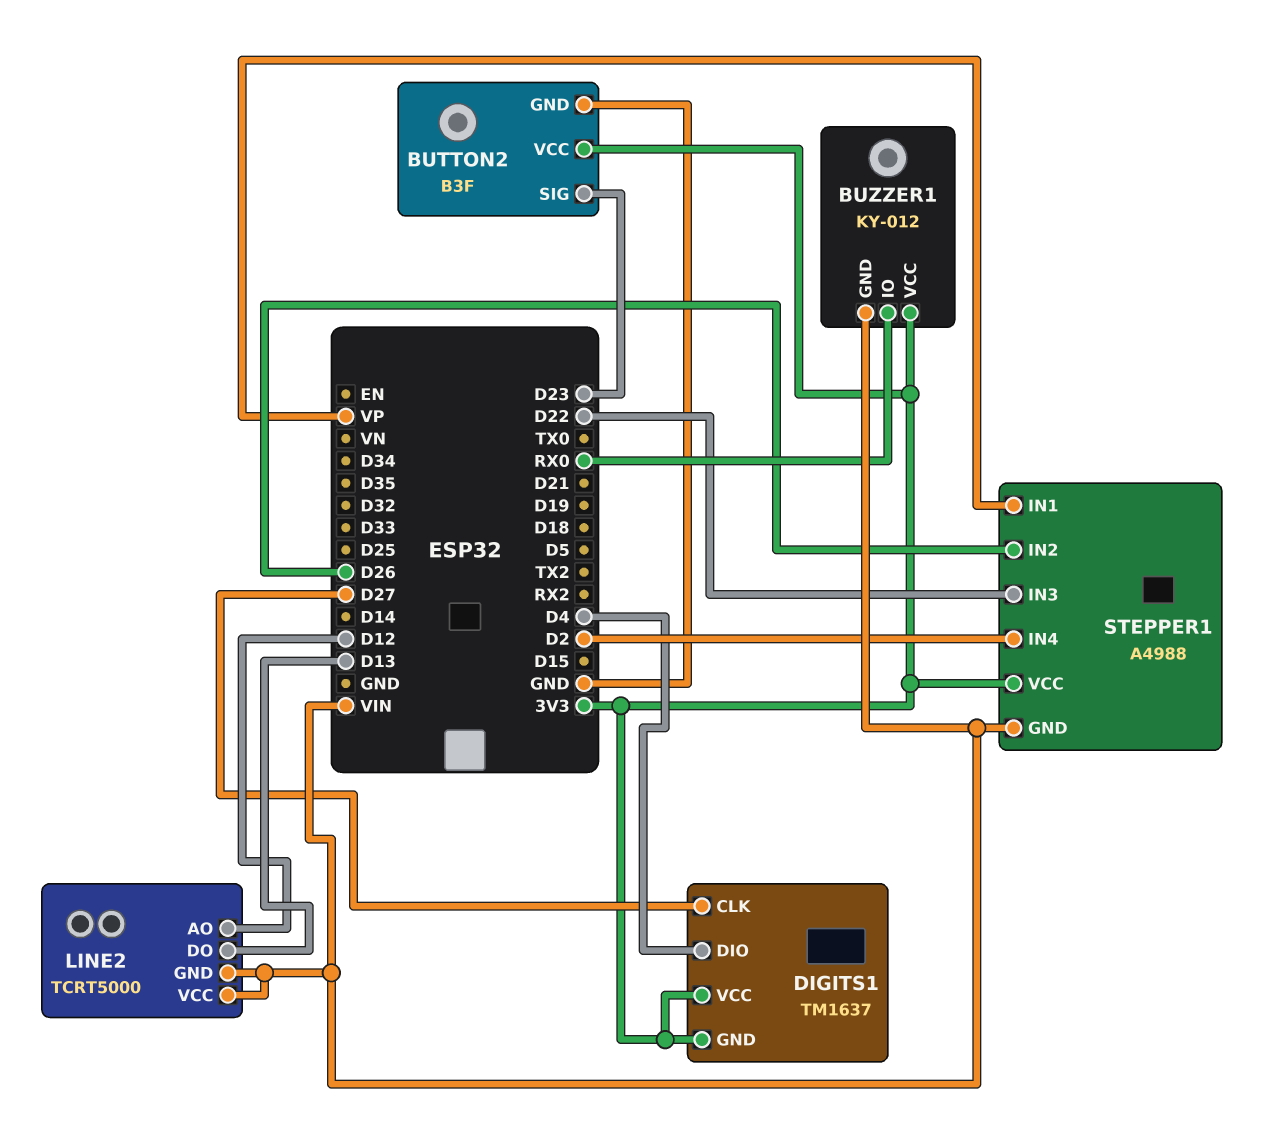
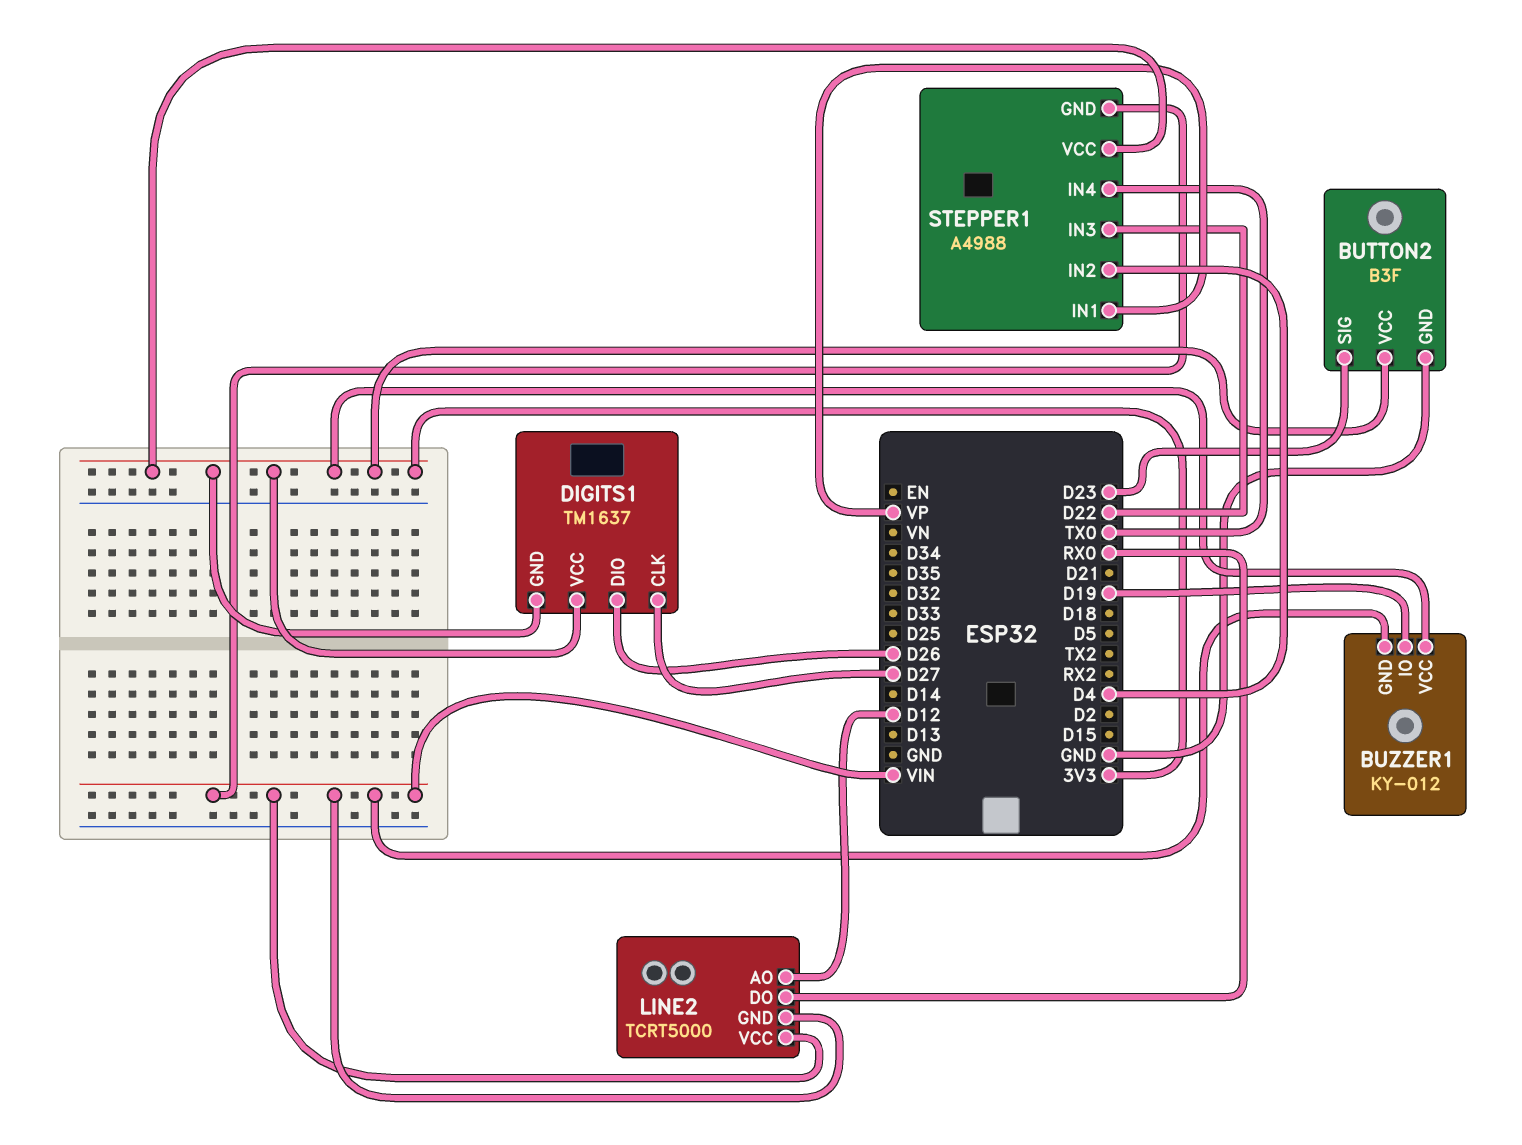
BUZZER1 pin IO: RX0 -> D19
DIGITS1 pin DIO: D4 -> D26
LINE2 pin DO: D13 -> RX0
STEPPER1 pin IN2: D26 -> D4
STEPPER1 pin IN4: D2 -> TX0

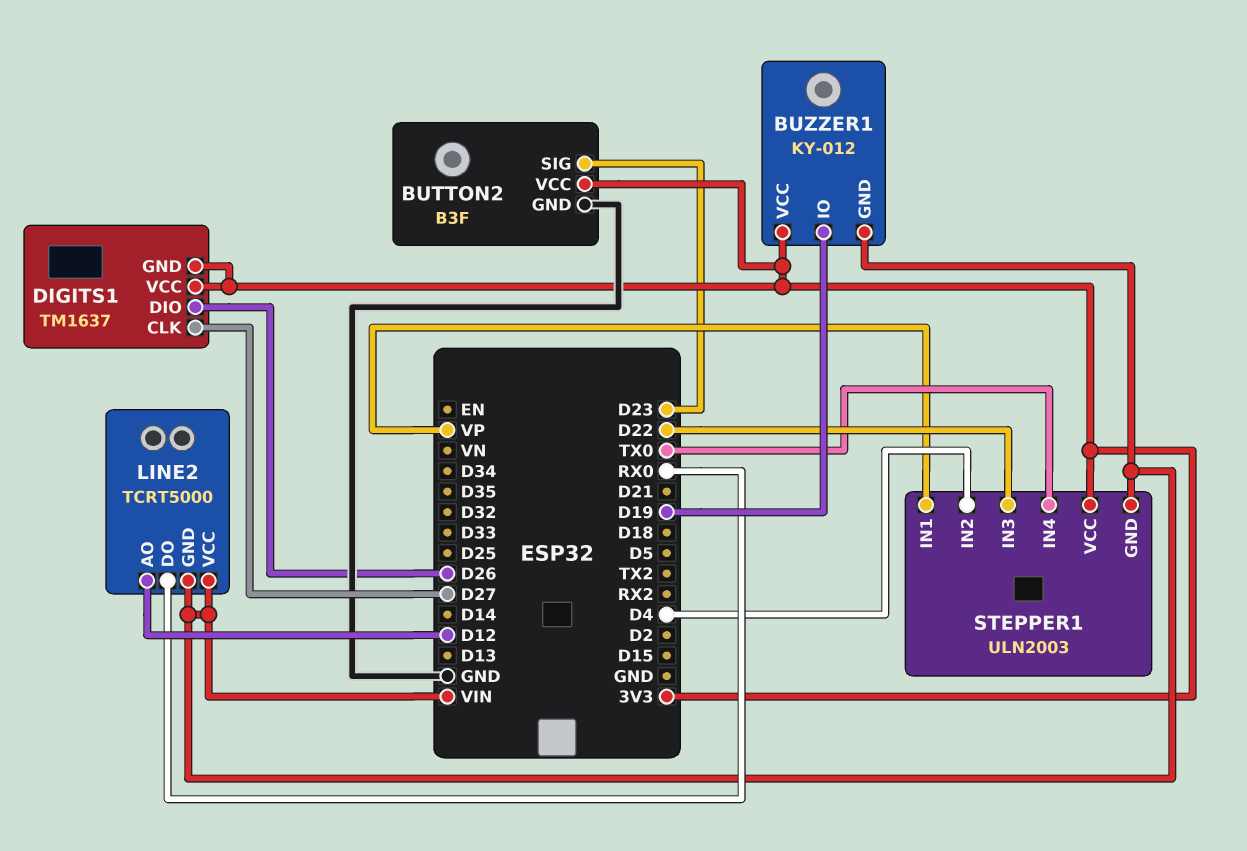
STEPPER1: A4988 -> ULN2003

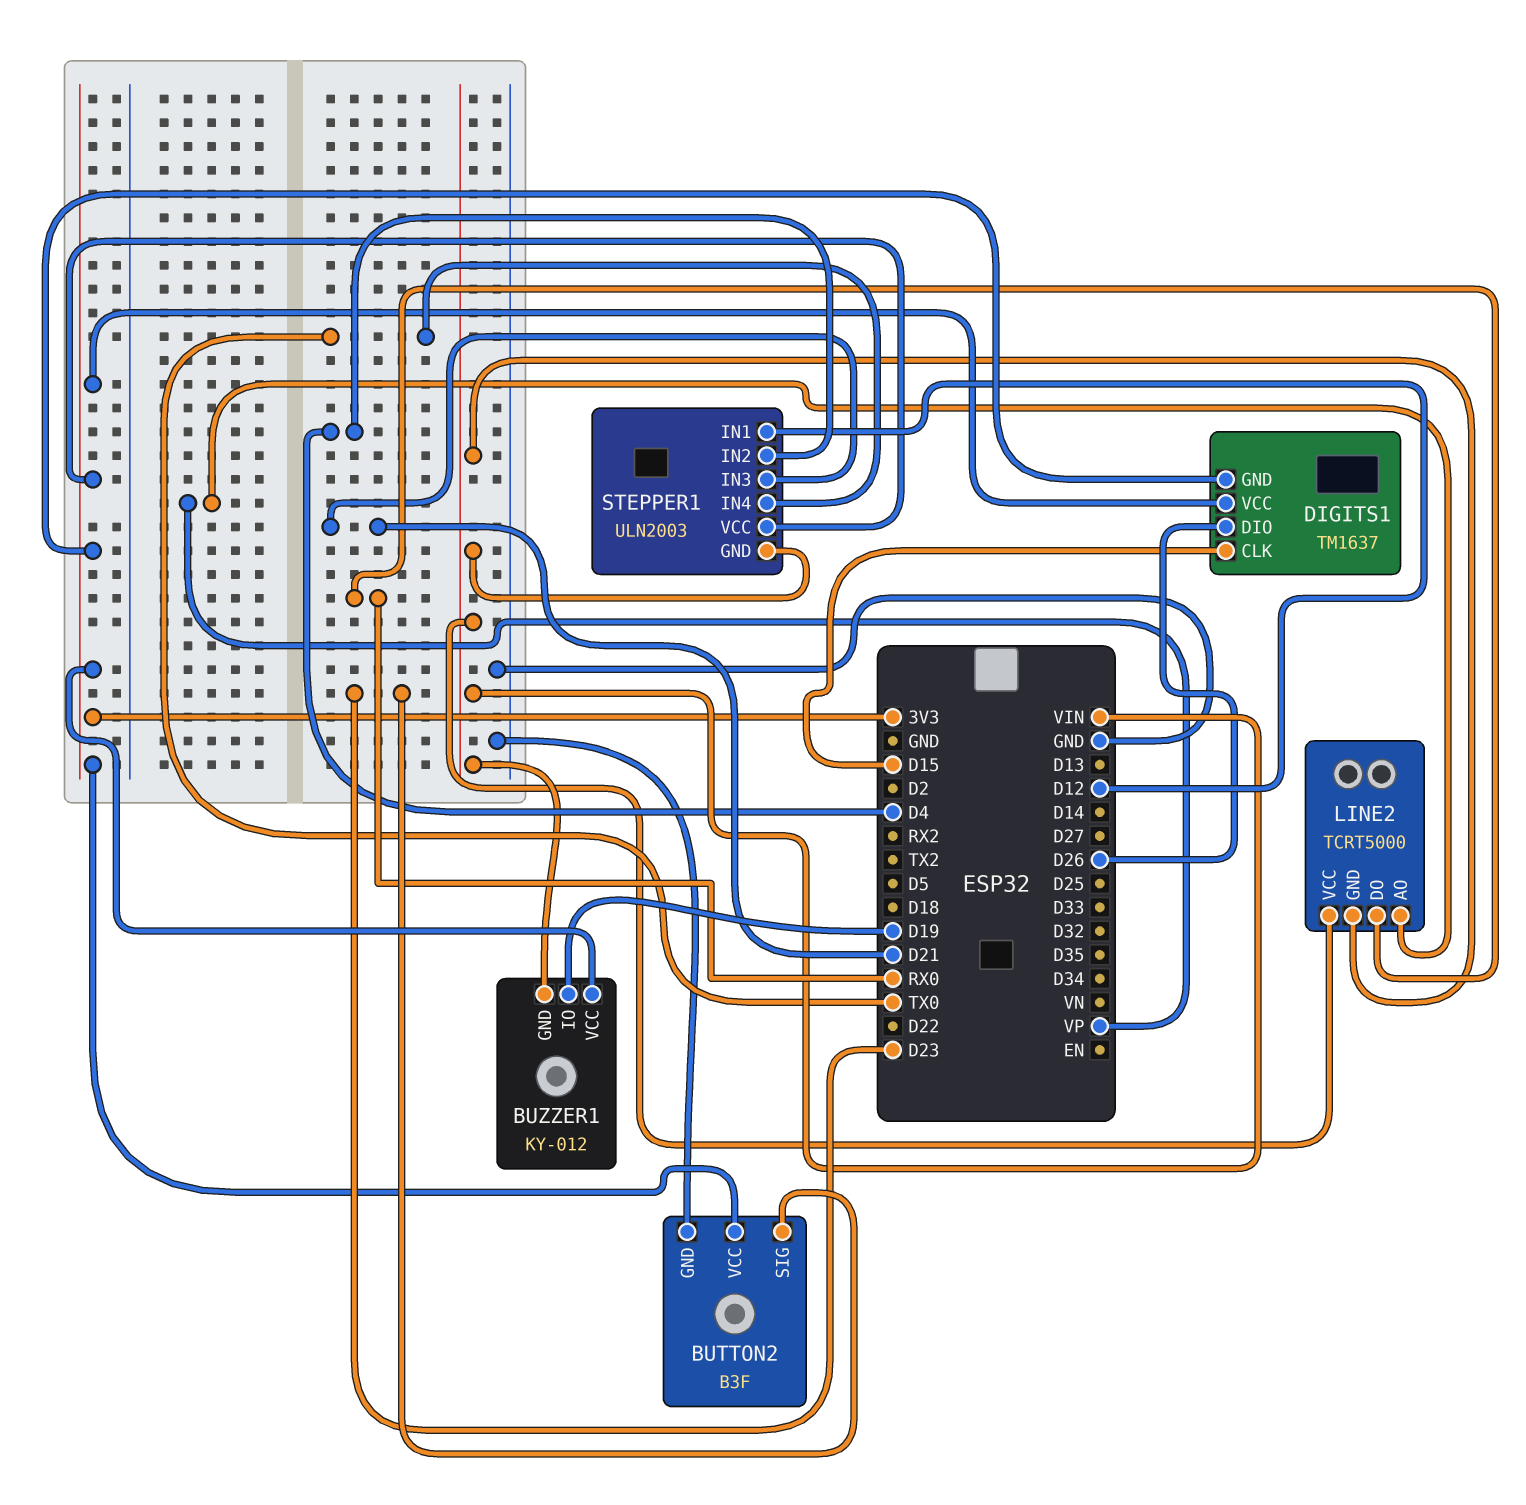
DIGITS1 pin CLK: D27 -> D15
LINE2 pin AO: D12 -> VP
STEPPER1 pin IN1: VP -> D12
STEPPER1 pin IN3: D22 -> D21

